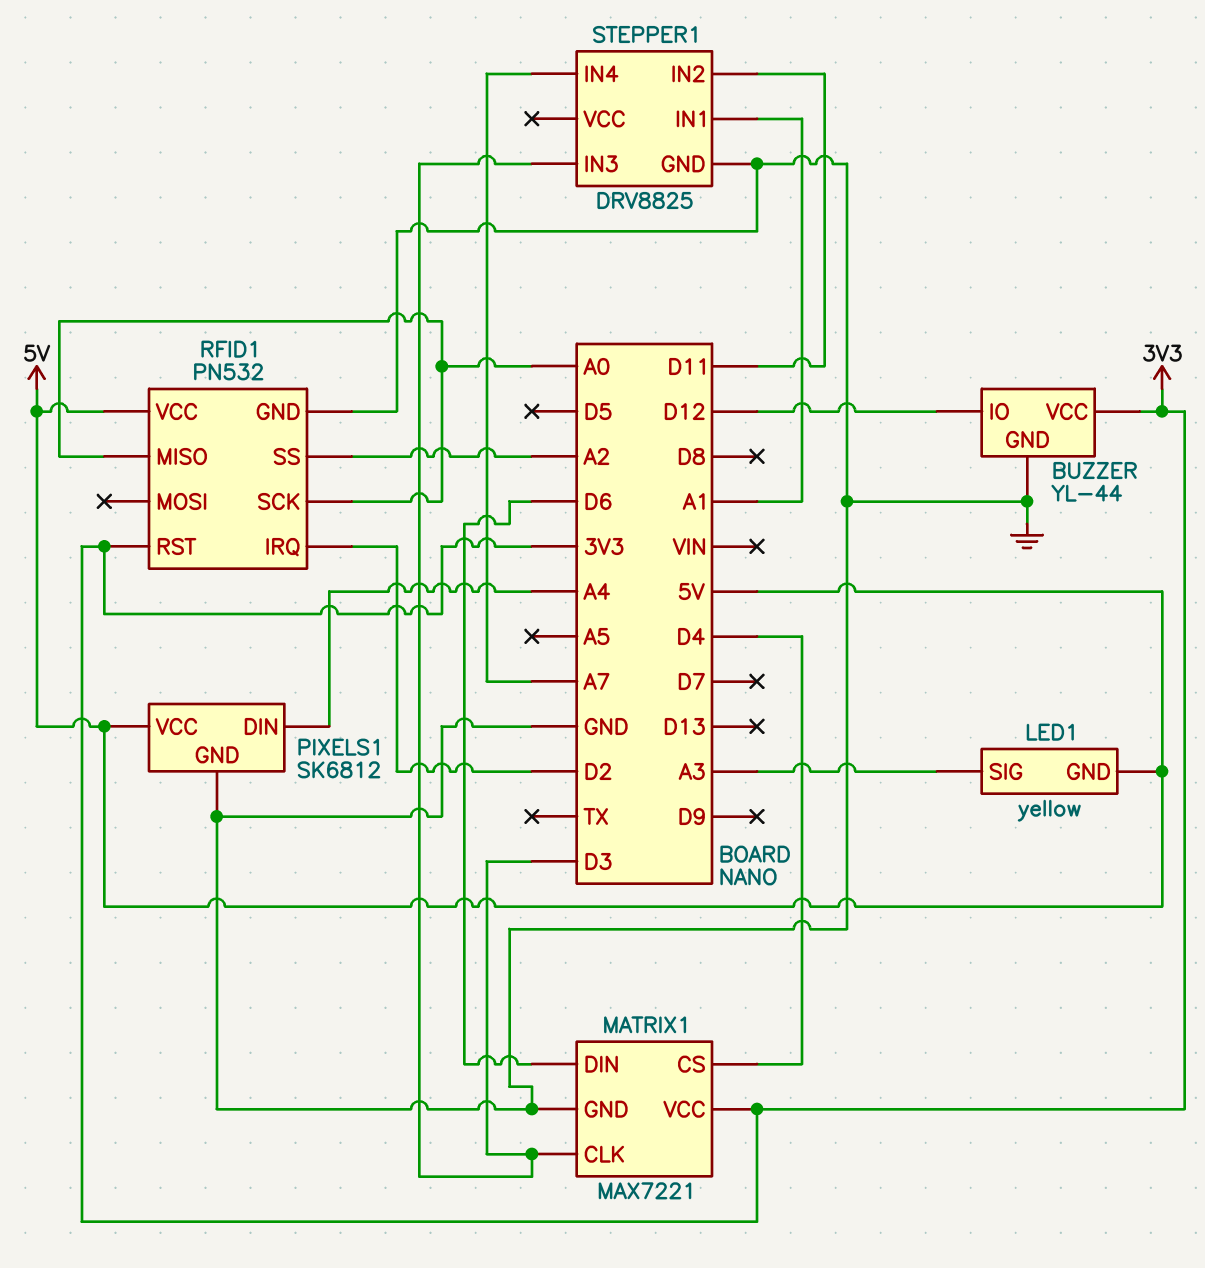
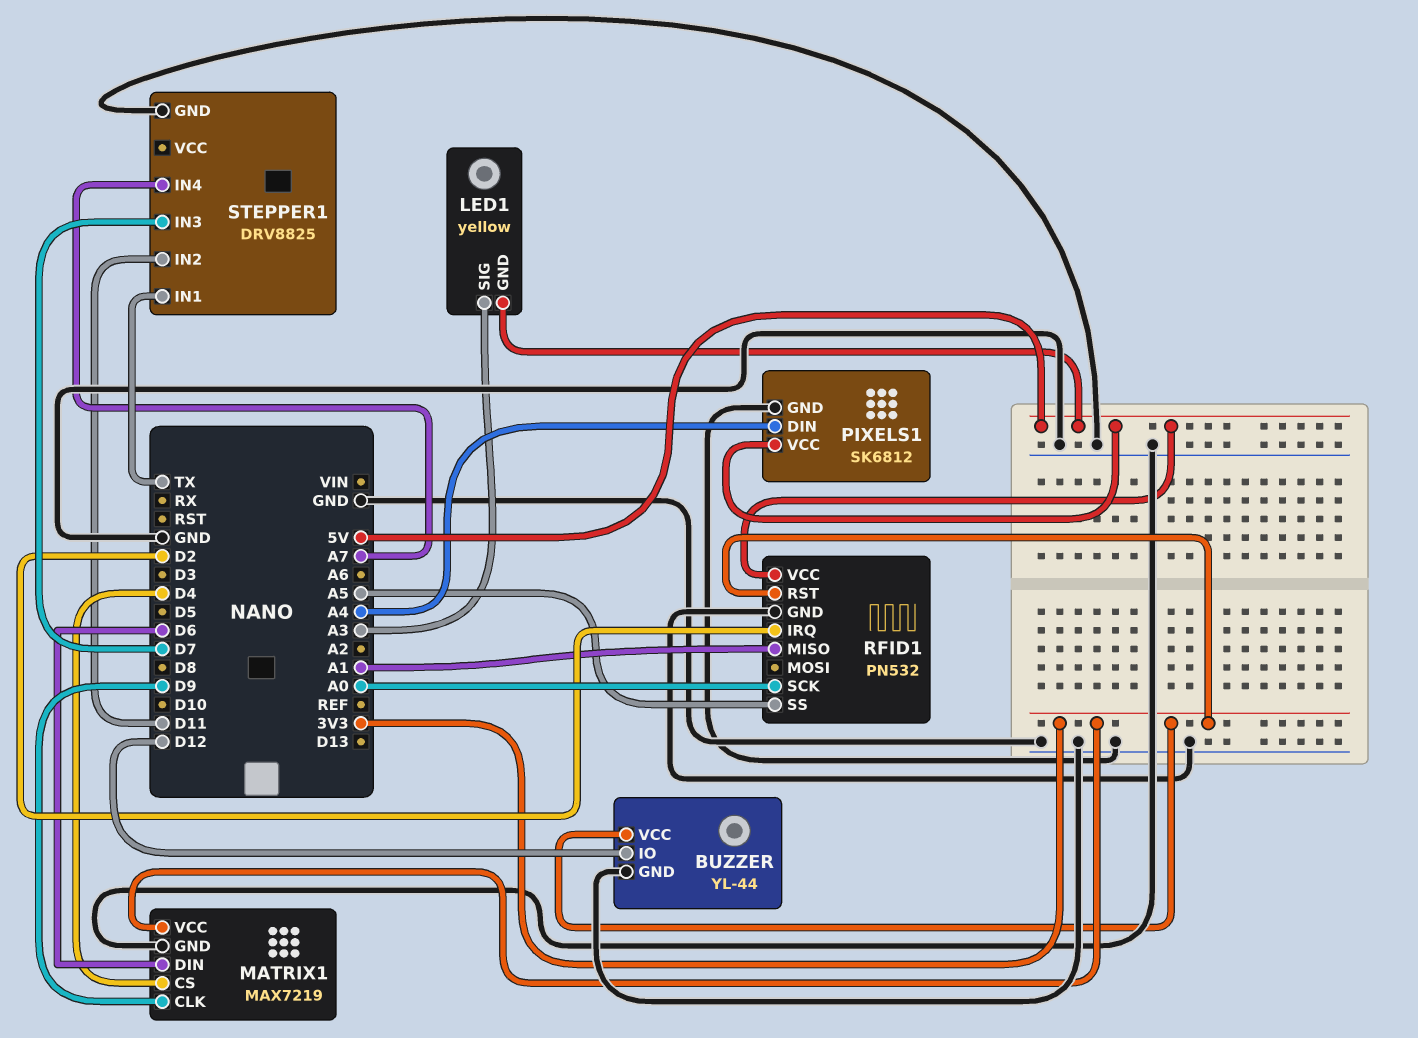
MATRIX1: MAX7221 -> MAX7219
MATRIX1 pin CLK: D3 -> D9
RFID1 pin MISO: A0 -> A1
RFID1 pin SS: A2 -> A5
STEPPER1 pin IN1: A1 -> TX
STEPPER1 pin IN3: D3 -> D7

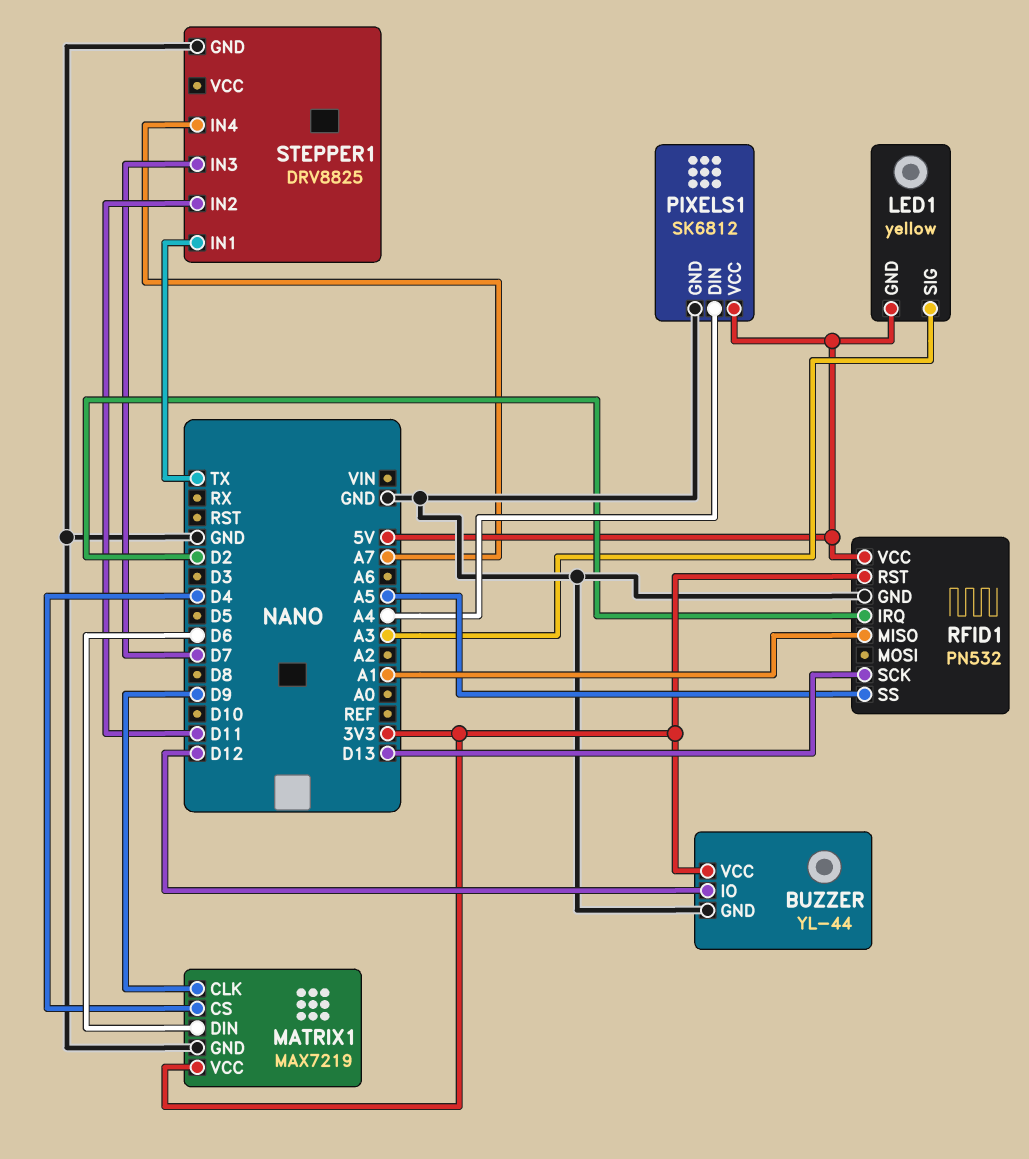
RFID1 pin SCK: A0 -> D13

